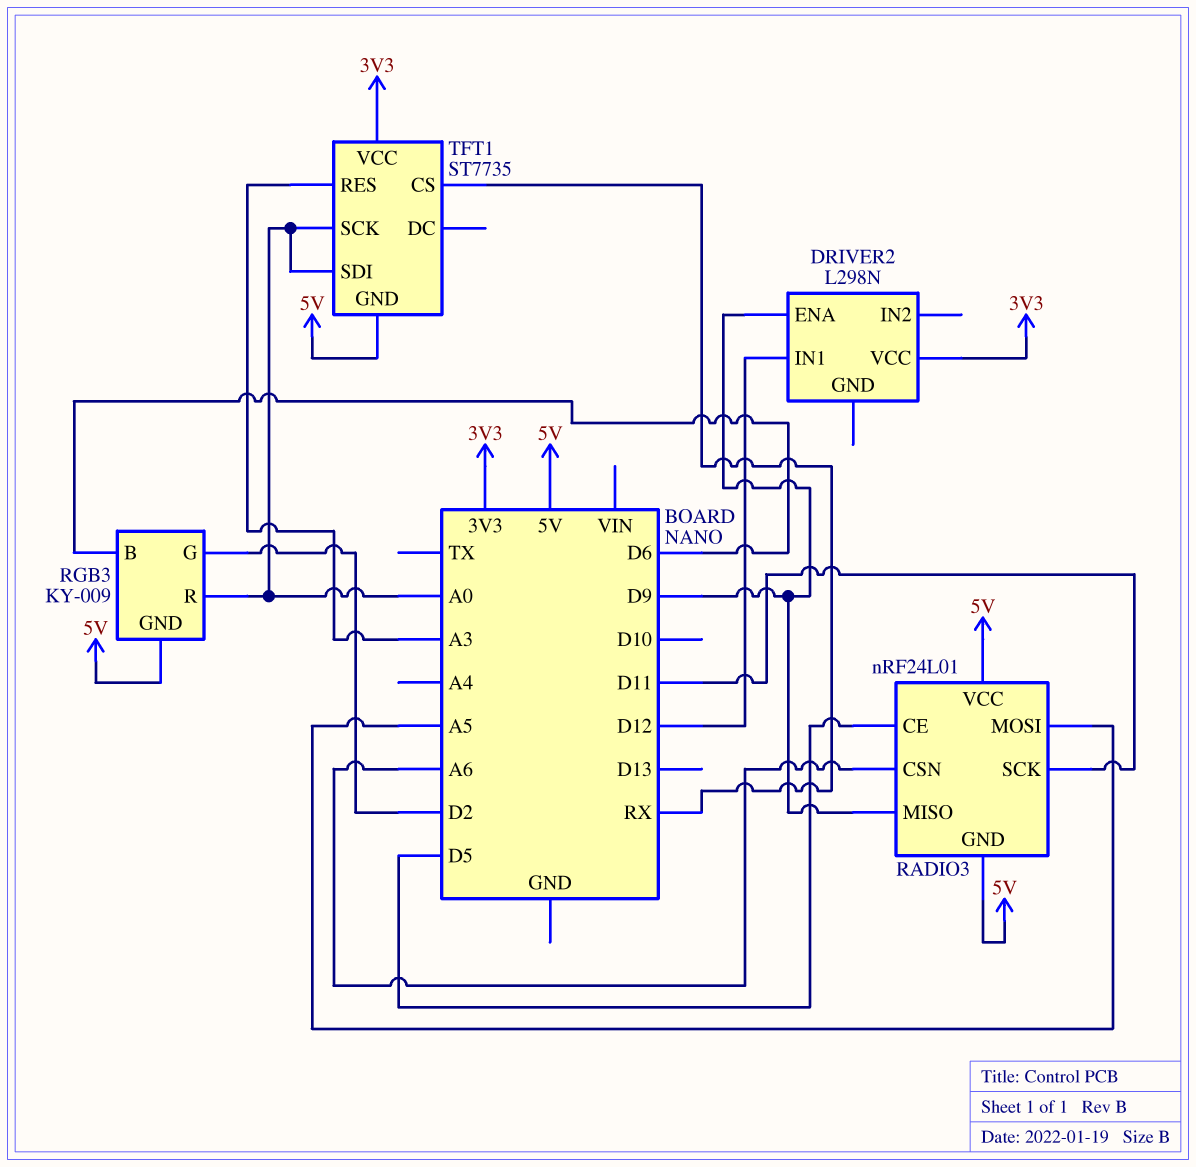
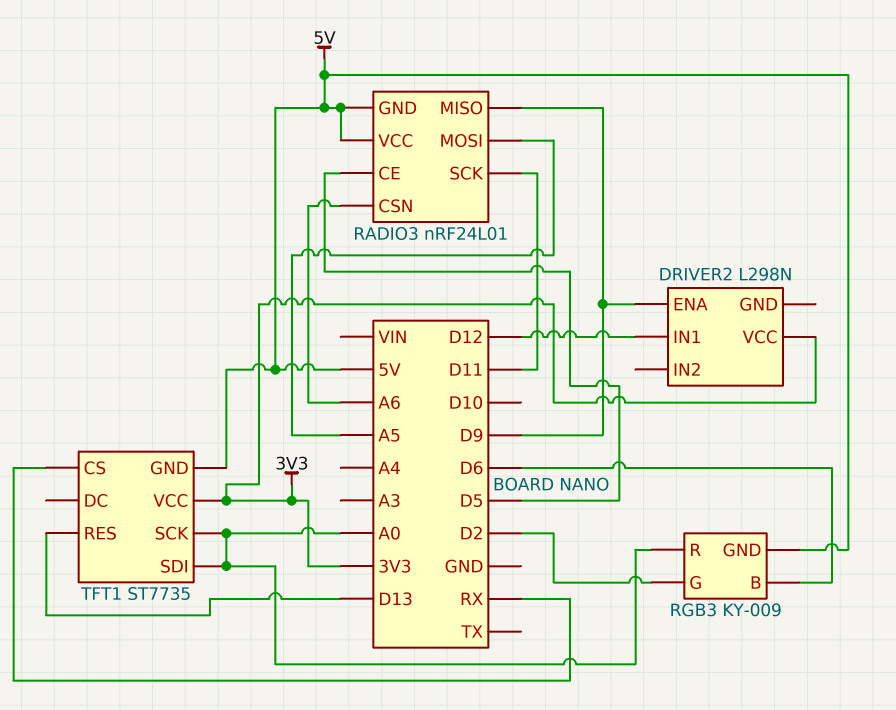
TFT1 pin RES: A3 -> D13

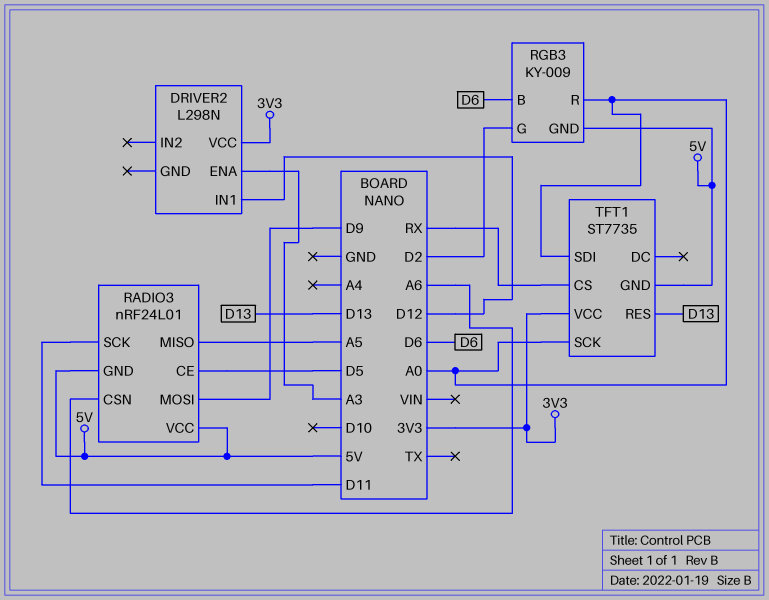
DRIVER2 pin ENA: D9 -> A3
RADIO3 pin MISO: D9 -> A5
RADIO3 pin MOSI: A5 -> D9

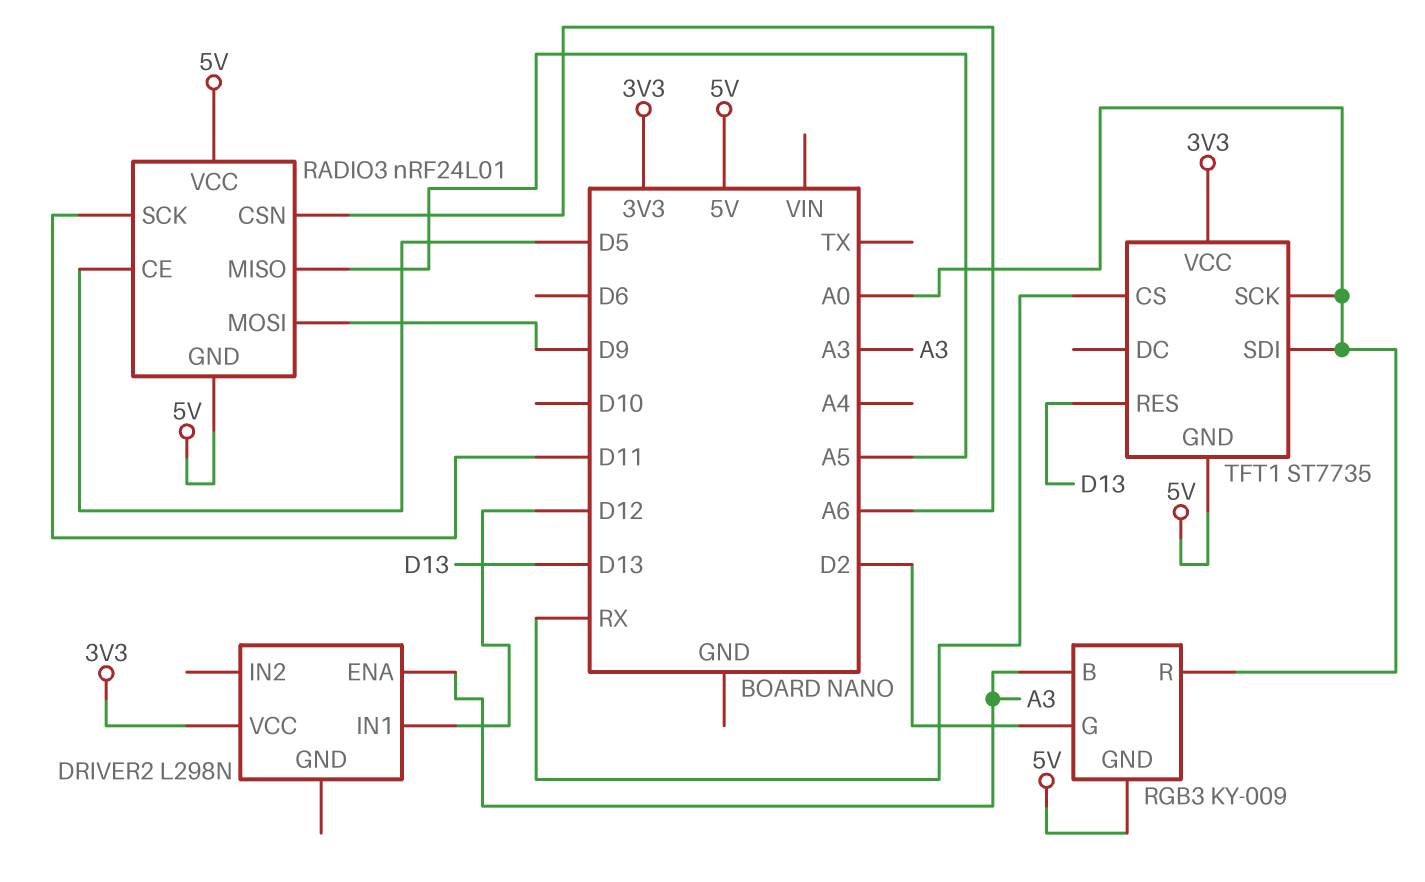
RGB3 pin B: D6 -> A3

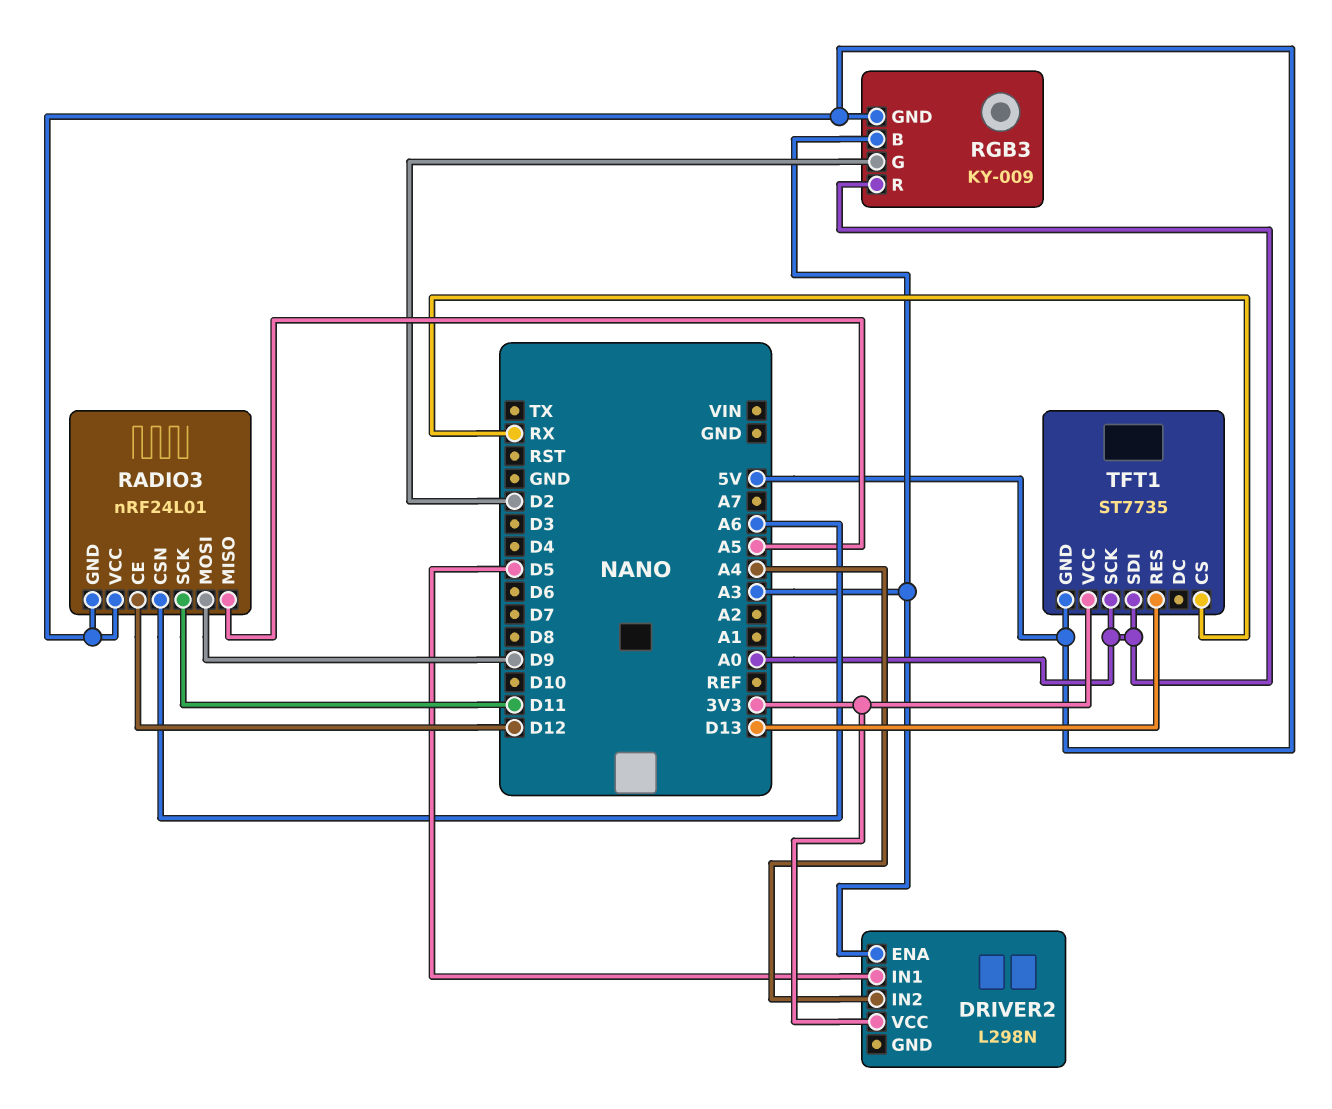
DRIVER2 pin IN1: D12 -> D5
DRIVER2 pin IN2: none -> A4
RADIO3 pin CE: D5 -> D12

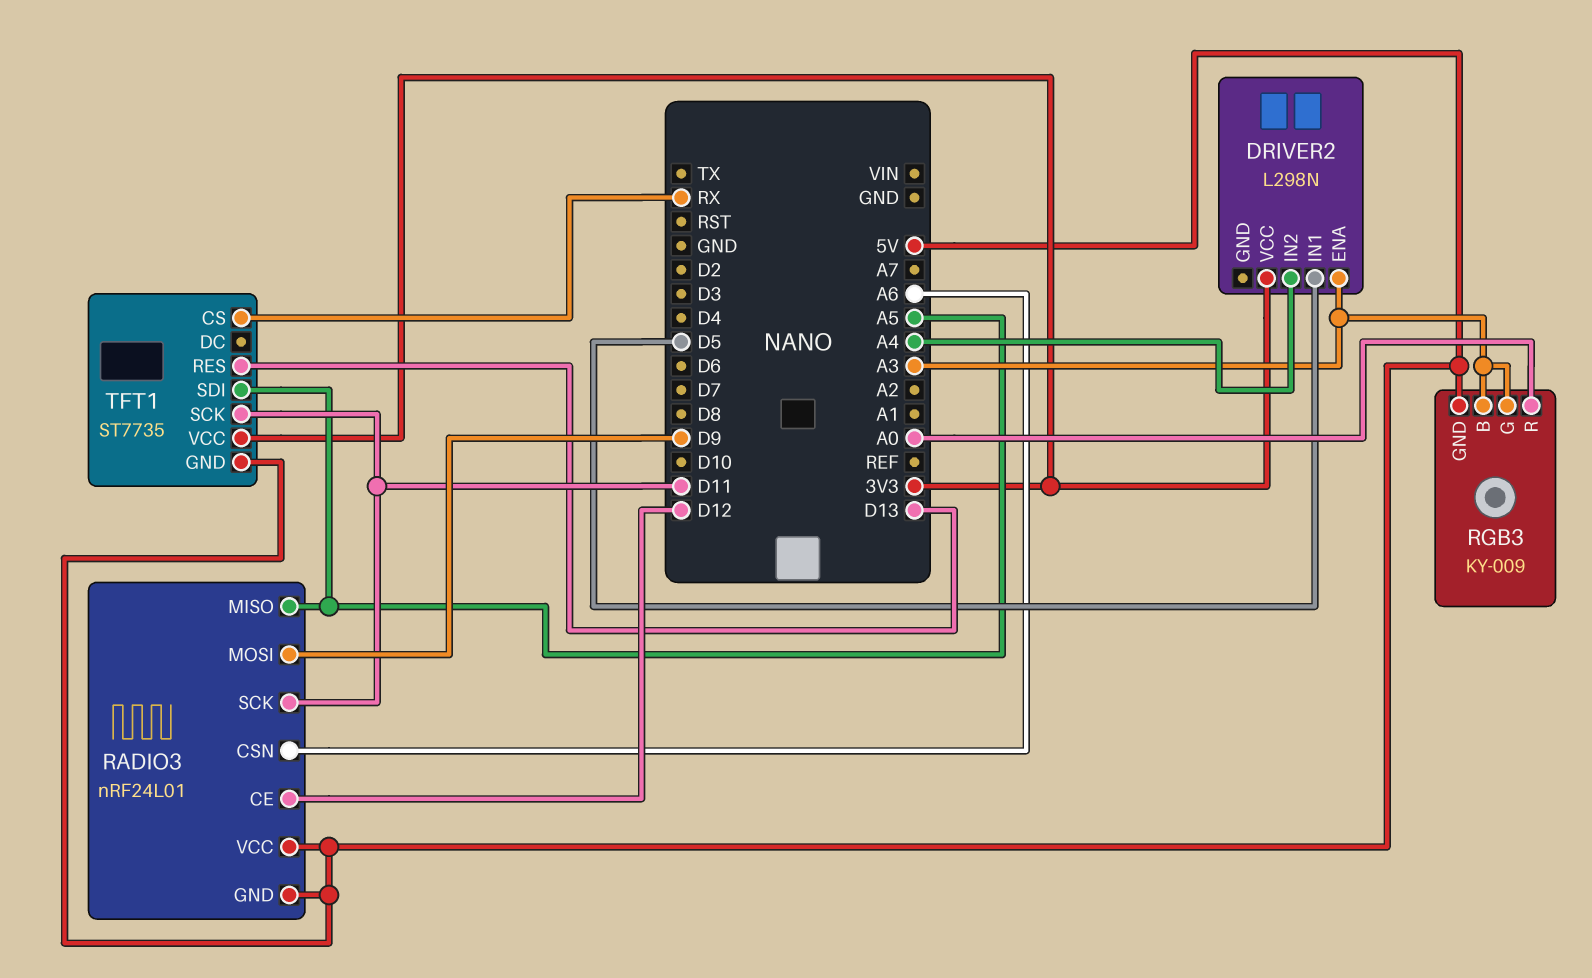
RGB3 pin G: D2 -> A3
TFT1 pin SCK: A0 -> D11
TFT1 pin SDI: A0 -> A5

